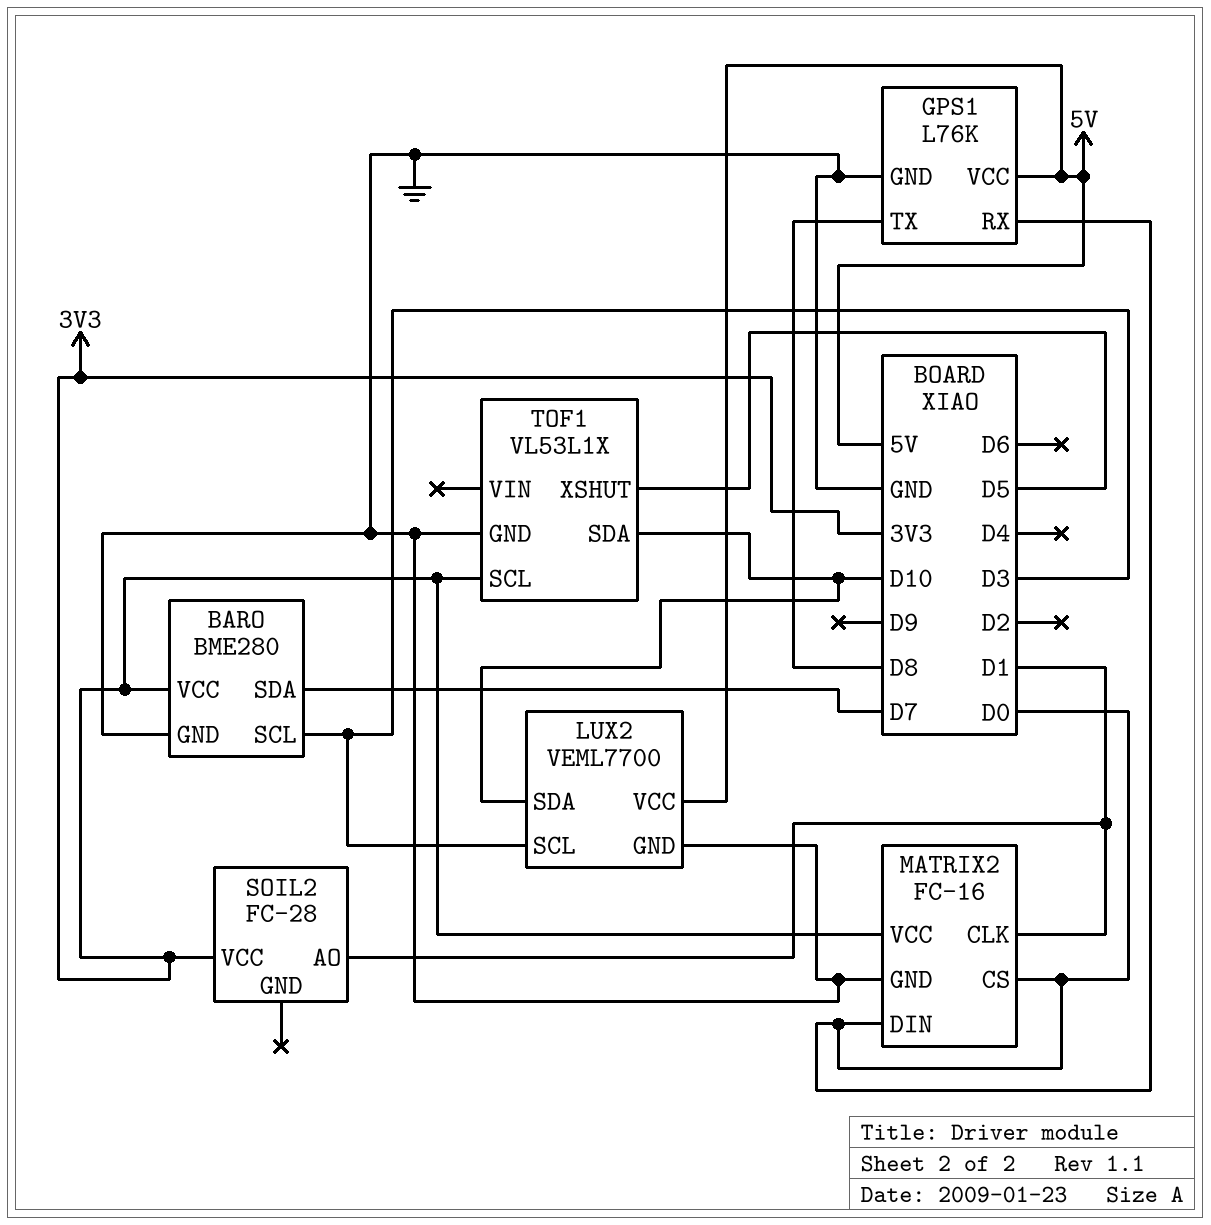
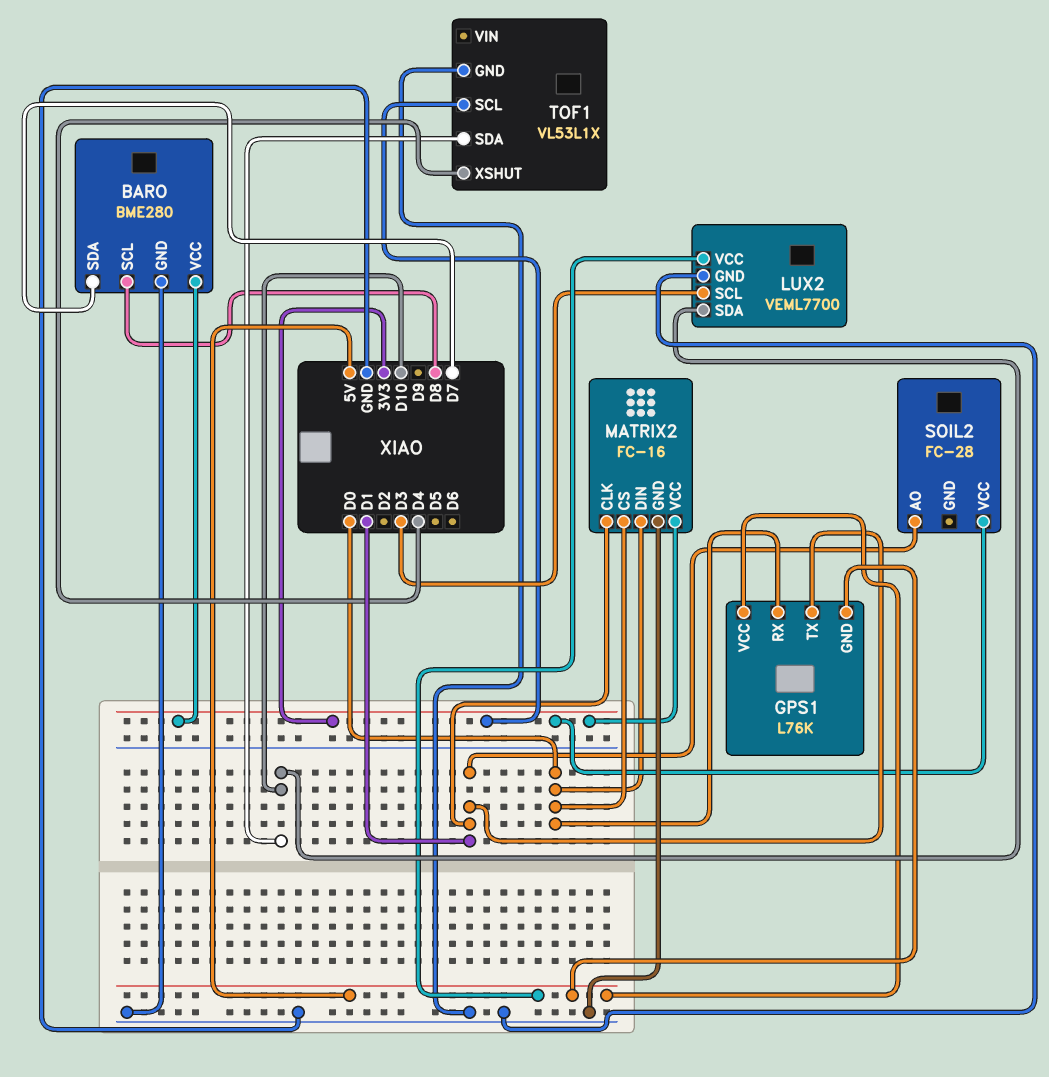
BARO pin SCL: D3 -> D8
GPS1 pin GND: GND -> 5V
GPS1 pin TX: D8 -> D1
TOF1 pin XSHUT: D5 -> D4

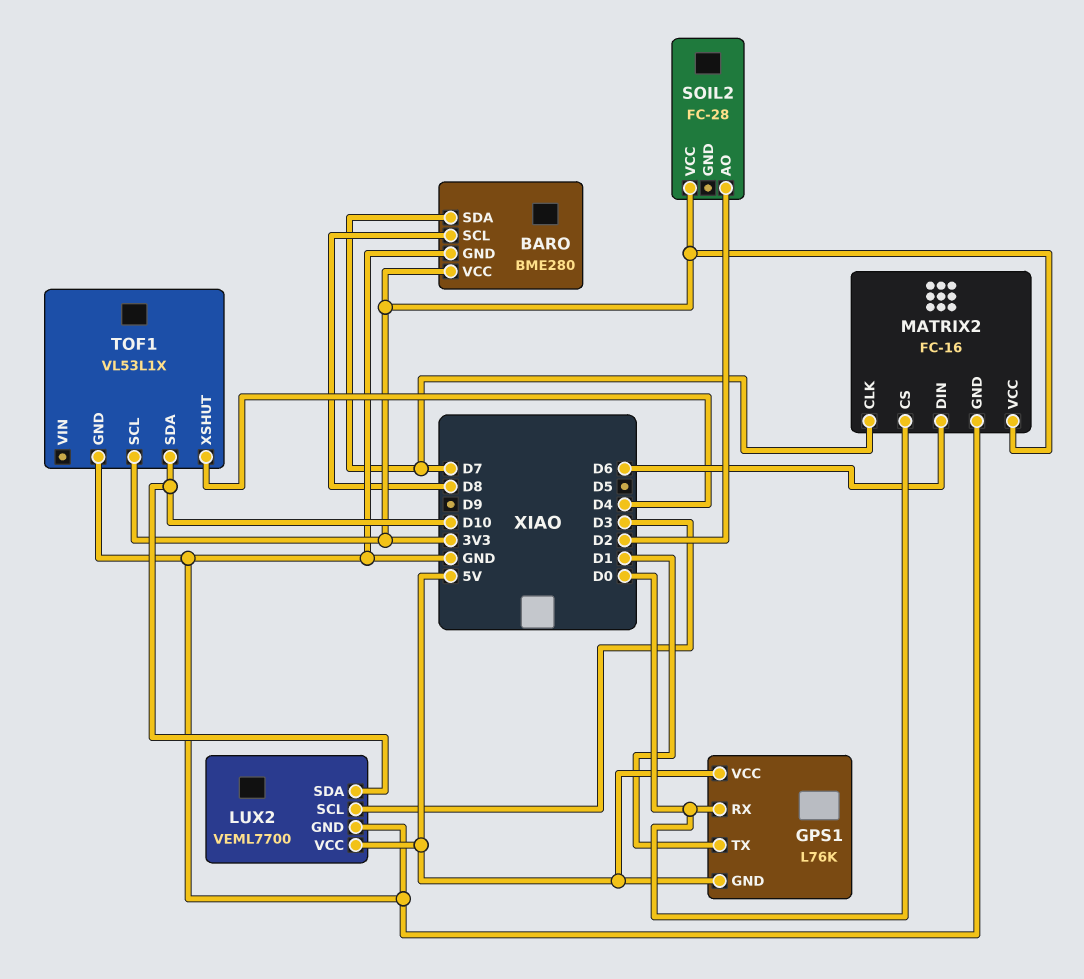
MATRIX2 pin CLK: D1 -> D7
MATRIX2 pin DIN: D0 -> D6
SOIL2 pin AO: D1 -> D2

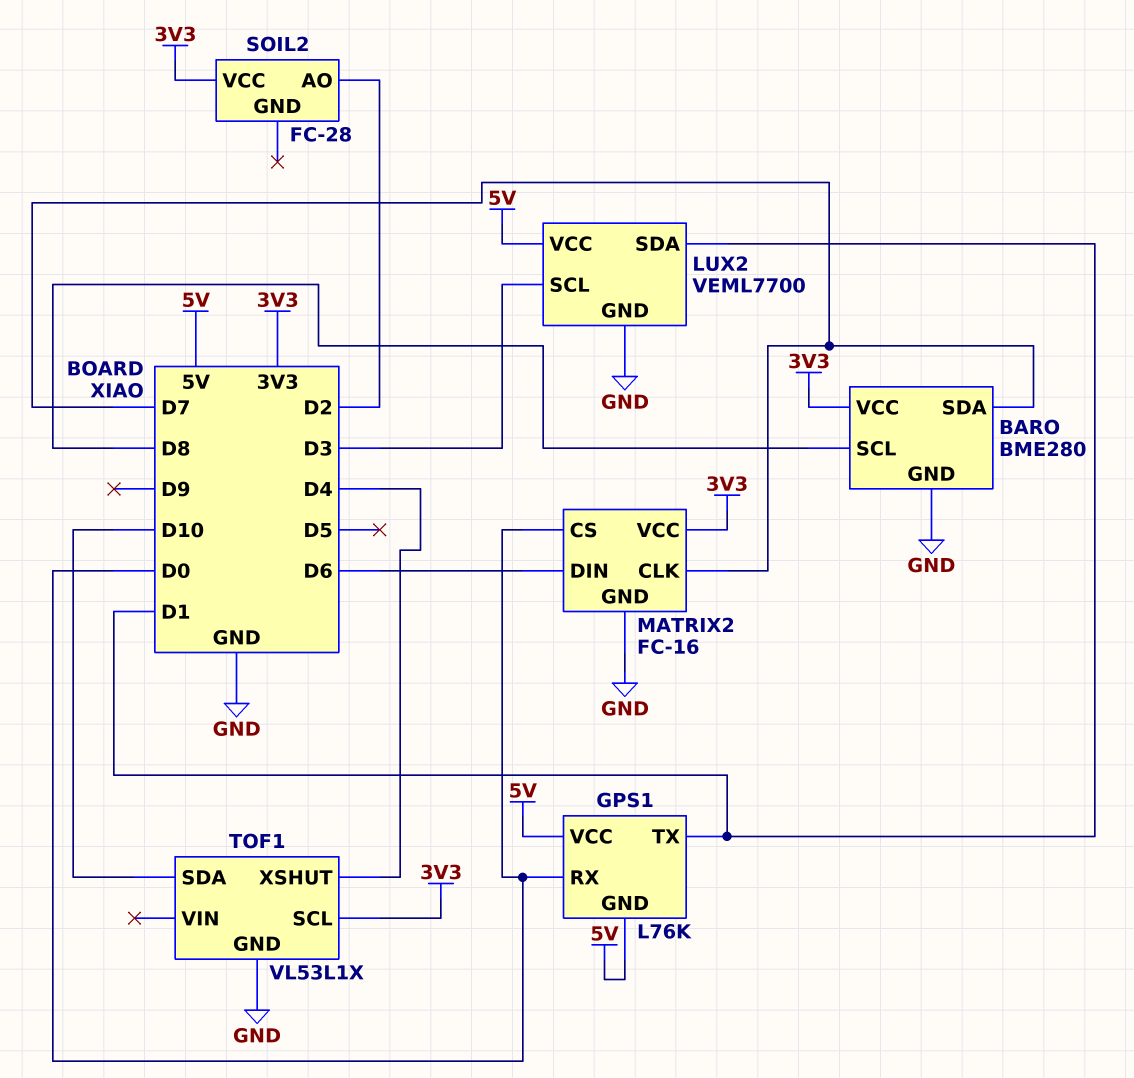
LUX2 pin SDA: D10 -> D1

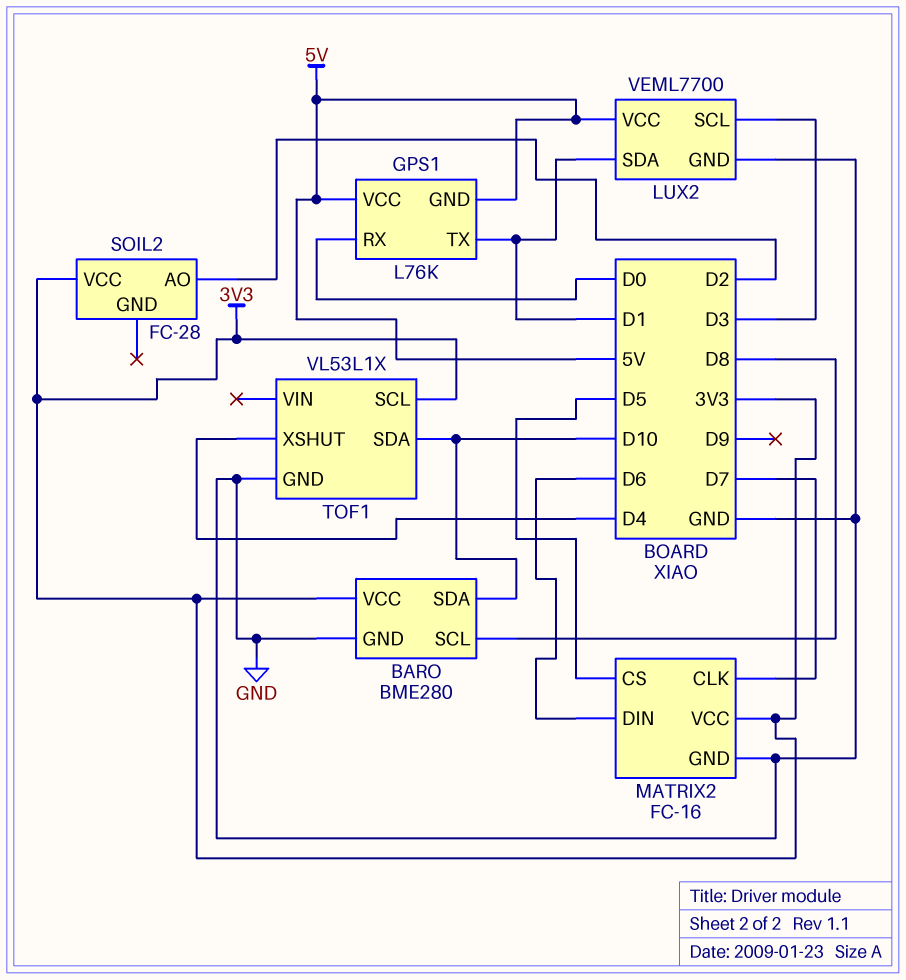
BARO pin SDA: D7 -> D10
MATRIX2 pin CS: D0 -> D5

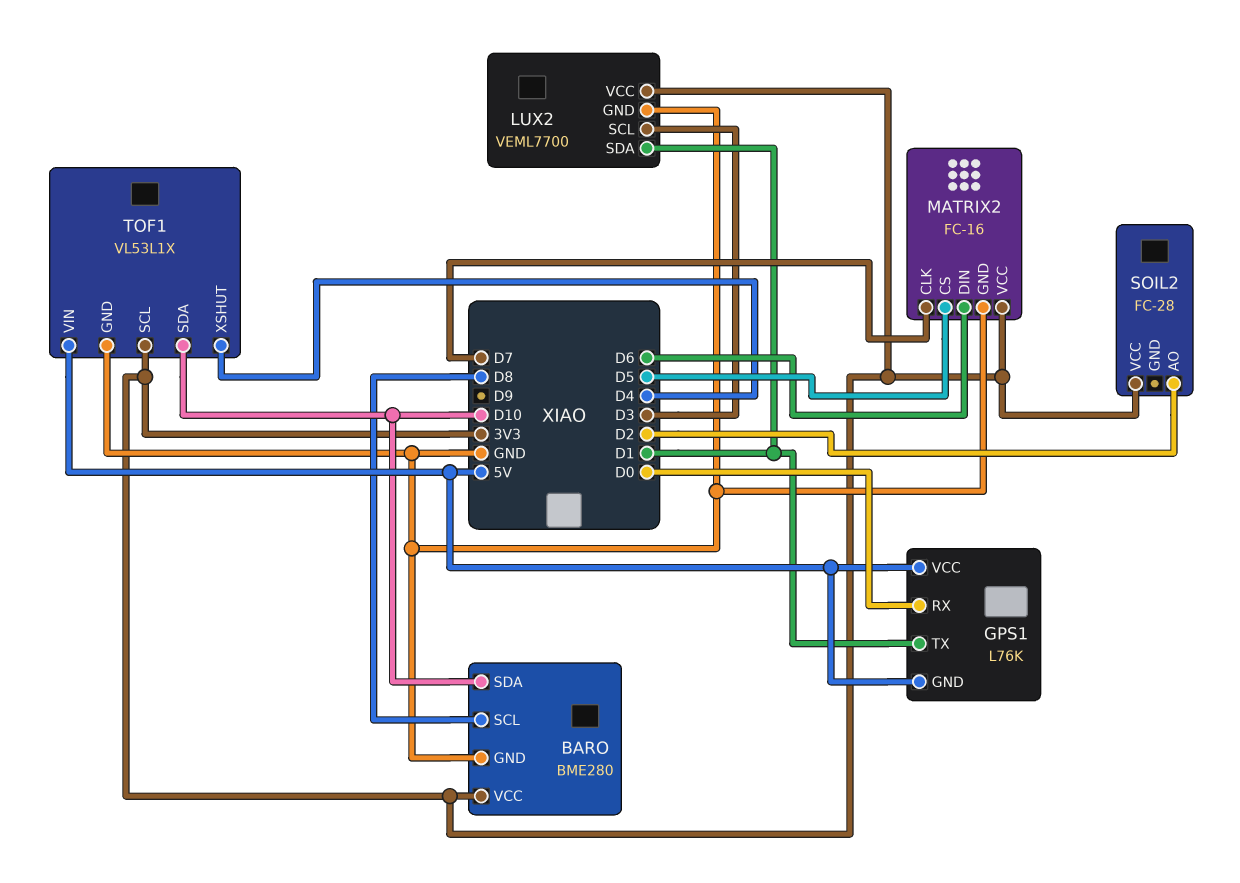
LUX2 pin VCC: 5V -> 3V3
TOF1 pin VIN: none -> 5V

